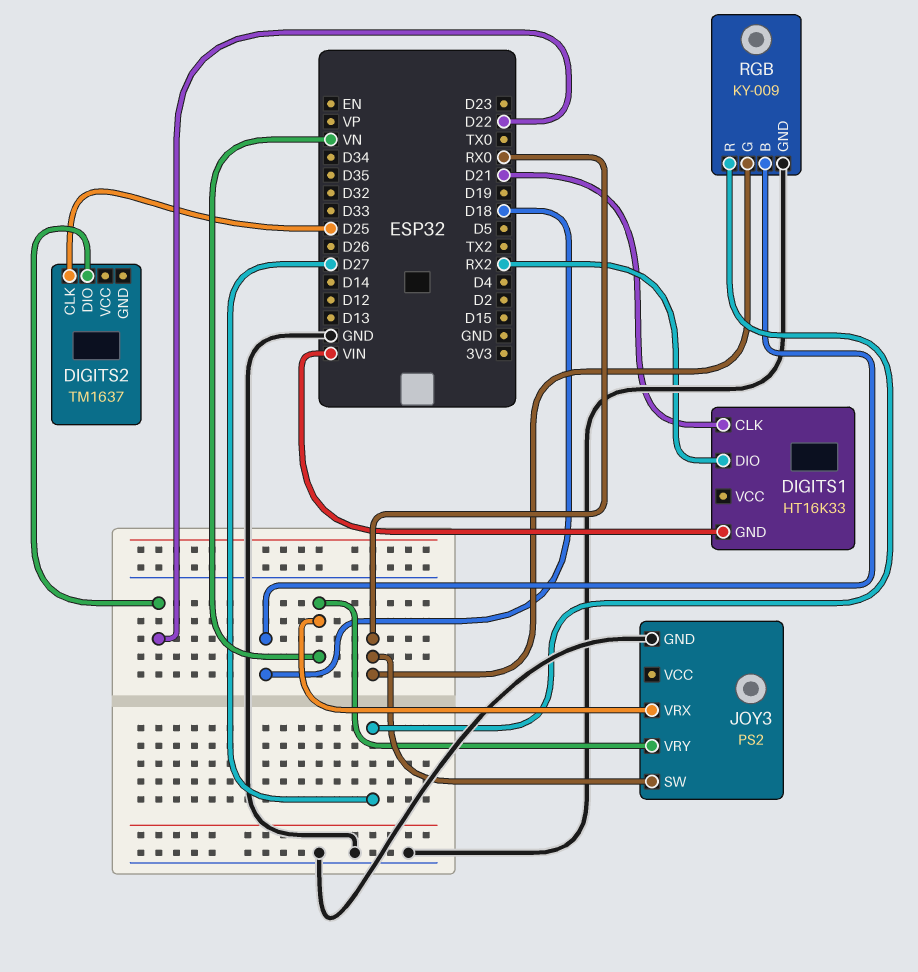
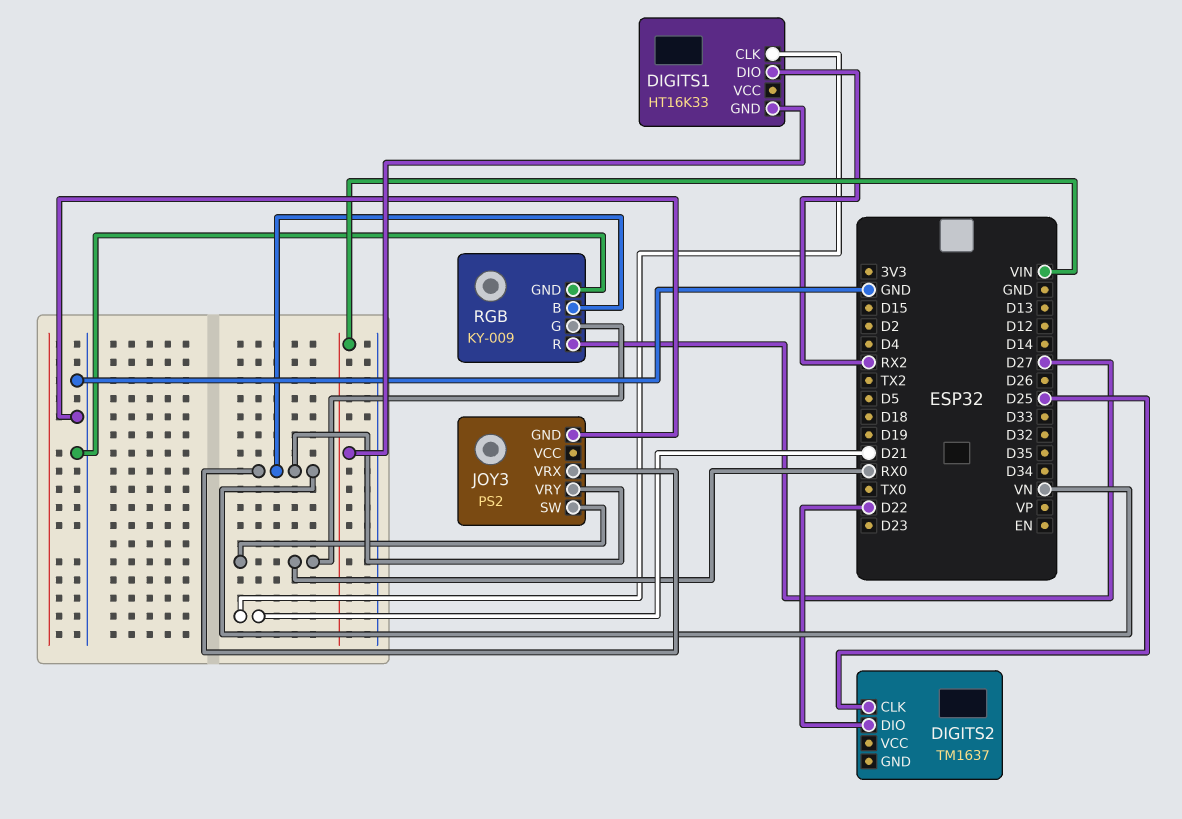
RGB pin B: D18 -> VN

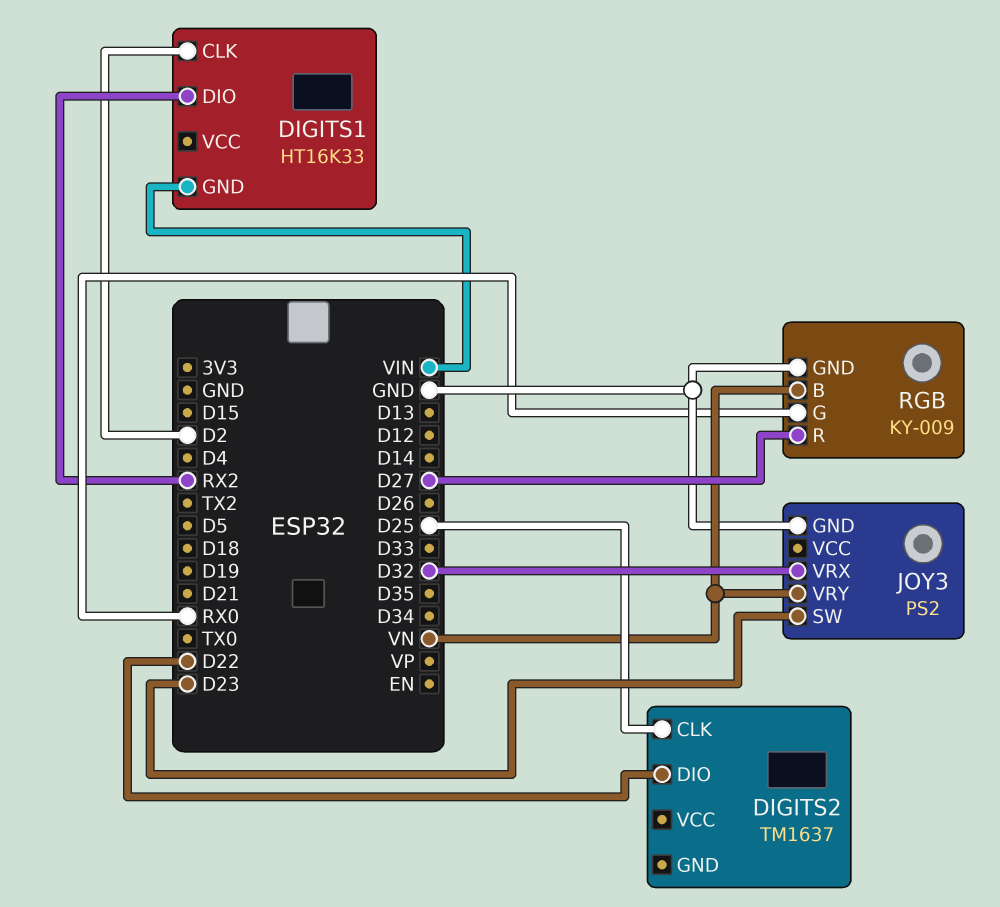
DIGITS1 pin CLK: D21 -> D2
JOY3 pin SW: RX0 -> D23
JOY3 pin VRX: VN -> D32

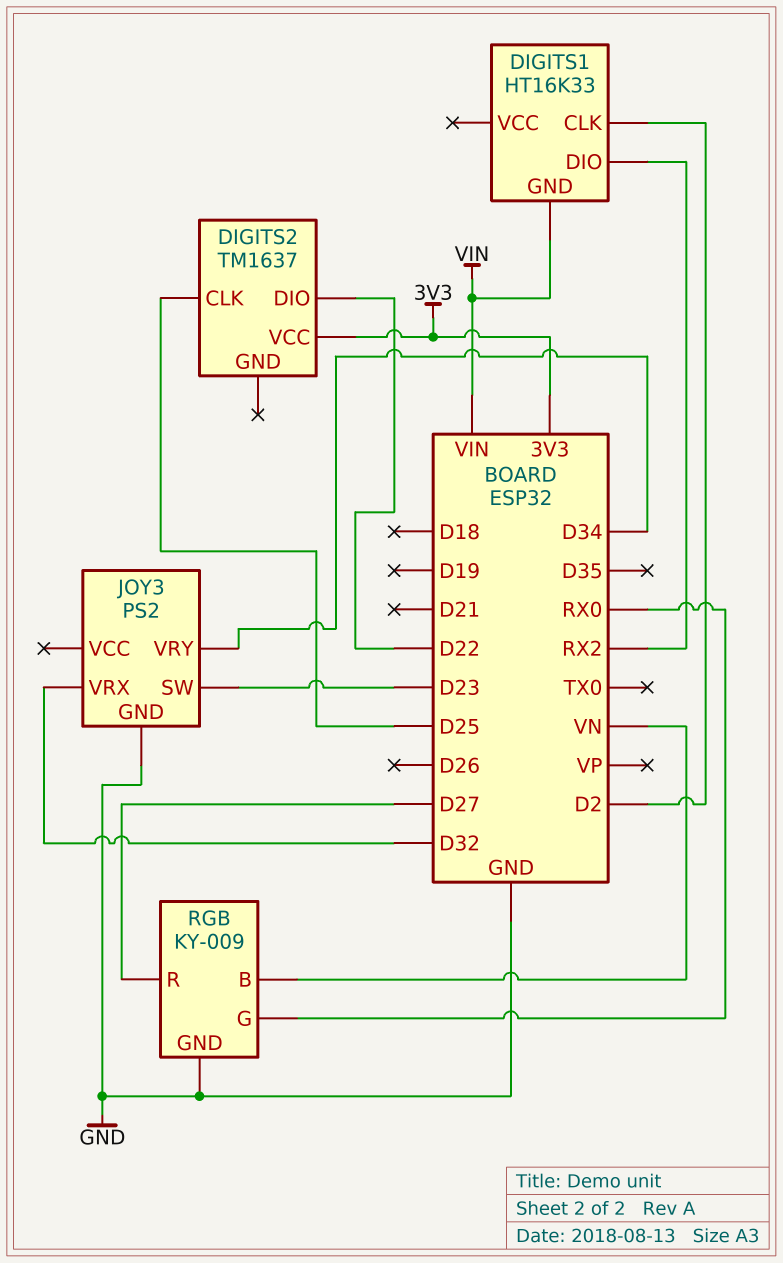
DIGITS2 pin VCC: none -> 3V3
JOY3 pin VRY: VN -> D34

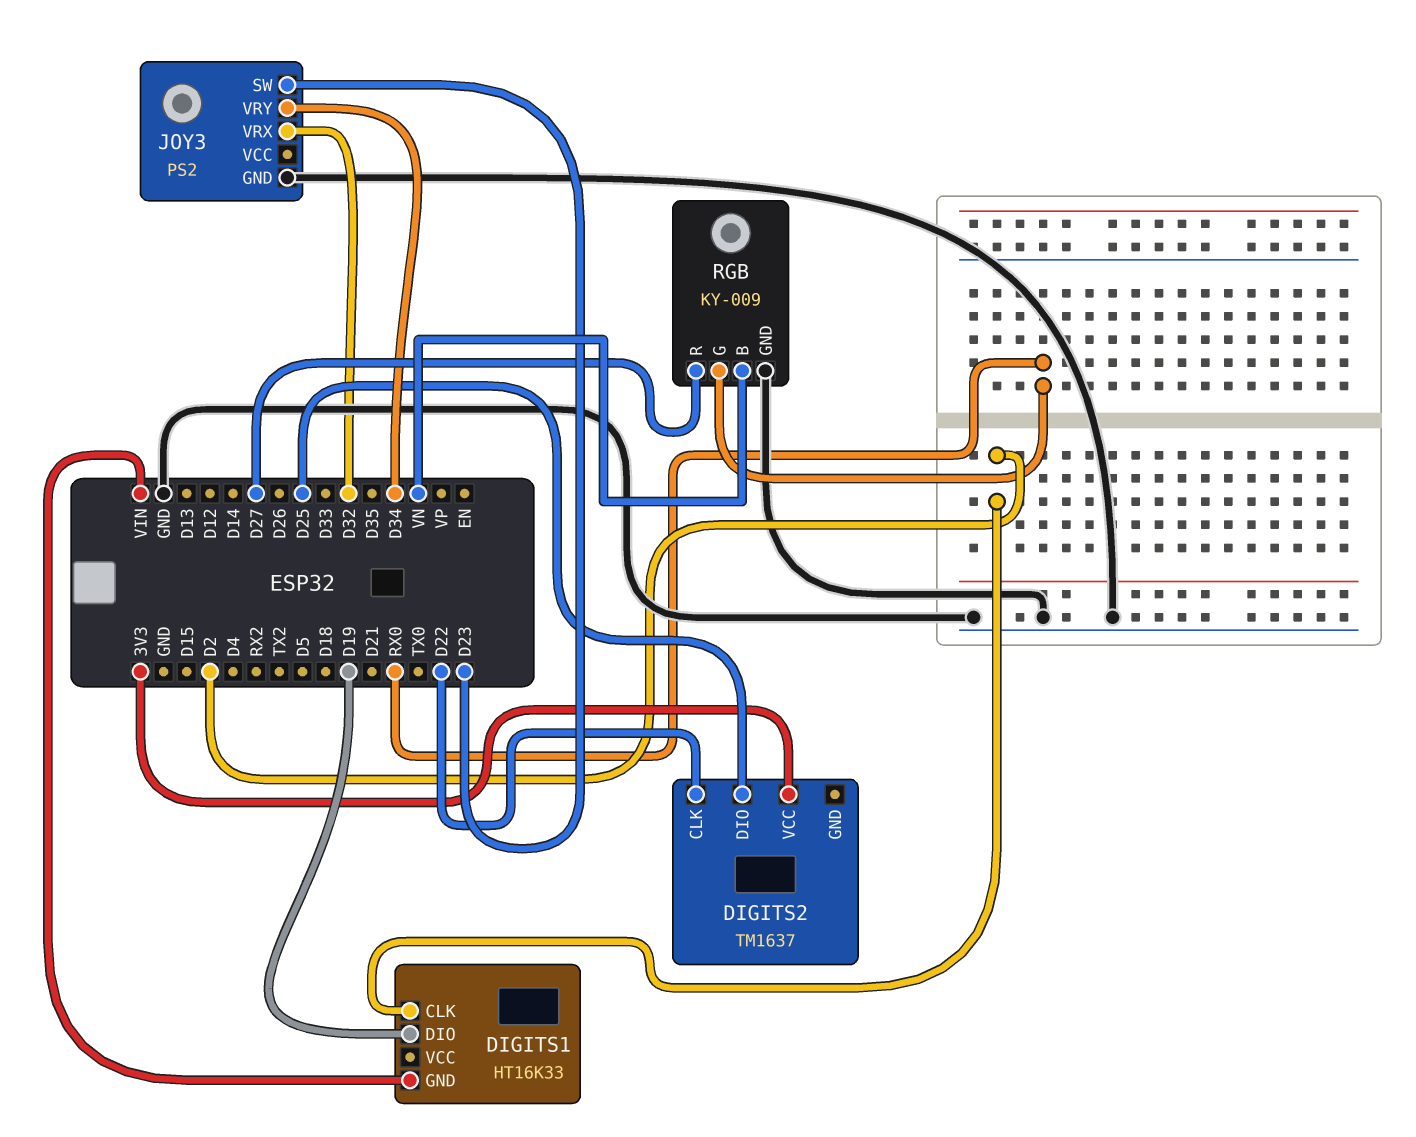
DIGITS1 pin DIO: RX2 -> D19
DIGITS2 pin CLK: D25 -> D22
DIGITS2 pin DIO: D22 -> D25

